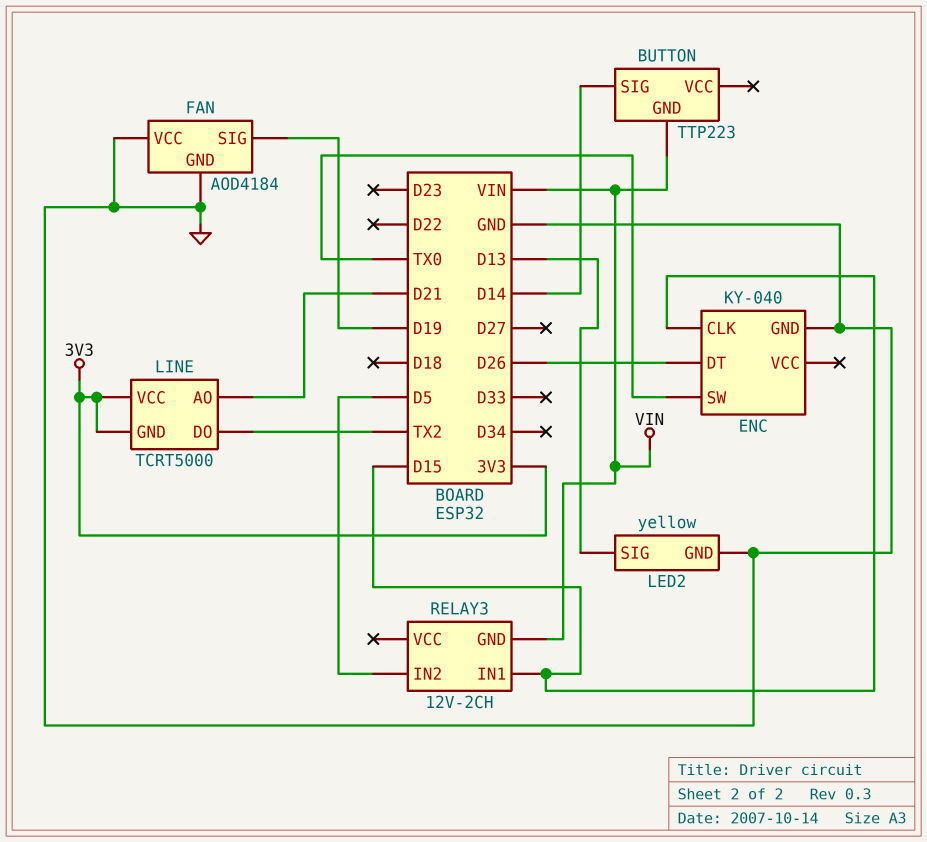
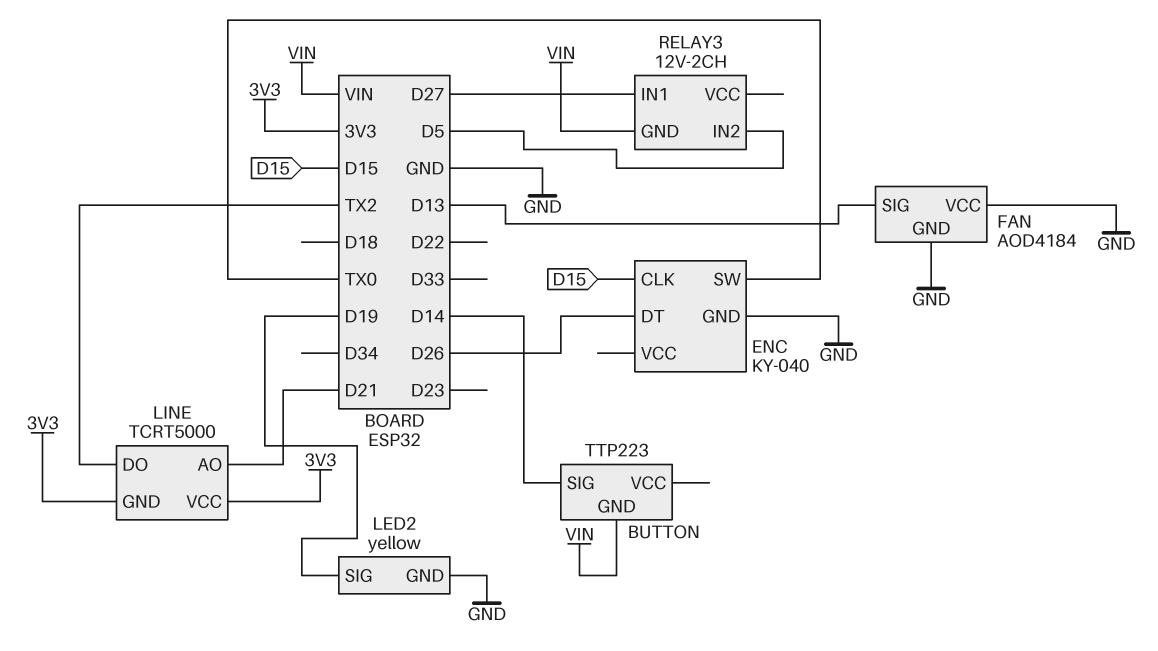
FAN pin SIG: D19 -> D13
LED2 pin SIG: D13 -> D19
RELAY3 pin IN1: D15 -> D27

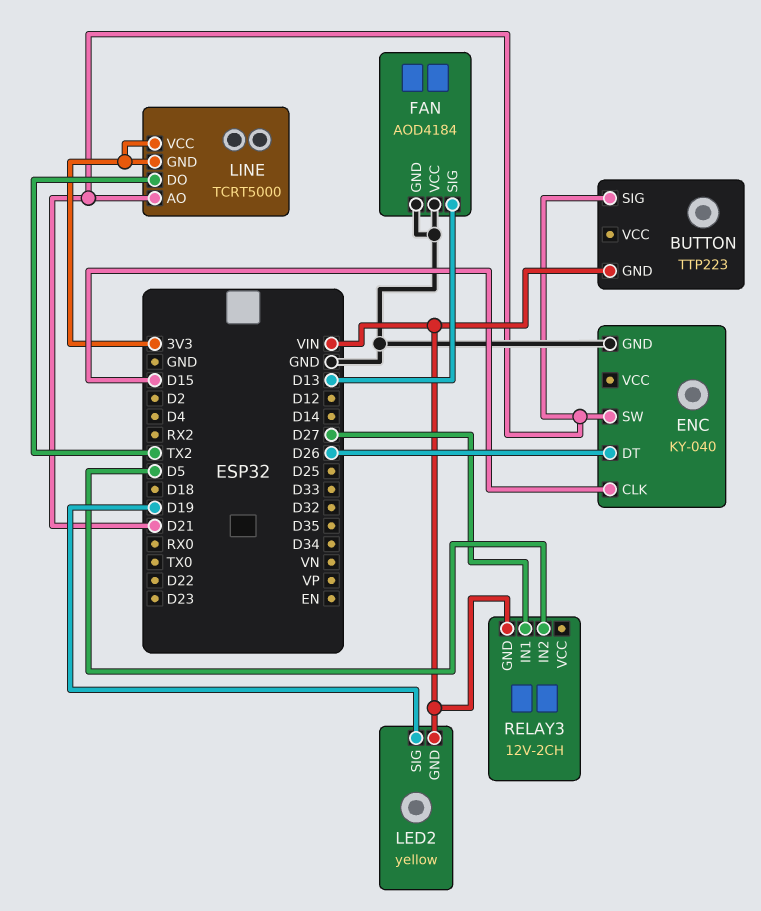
BUTTON pin SIG: D14 -> D21
ENC pin SW: TX0 -> D21
LED2 pin GND: GND -> VIN

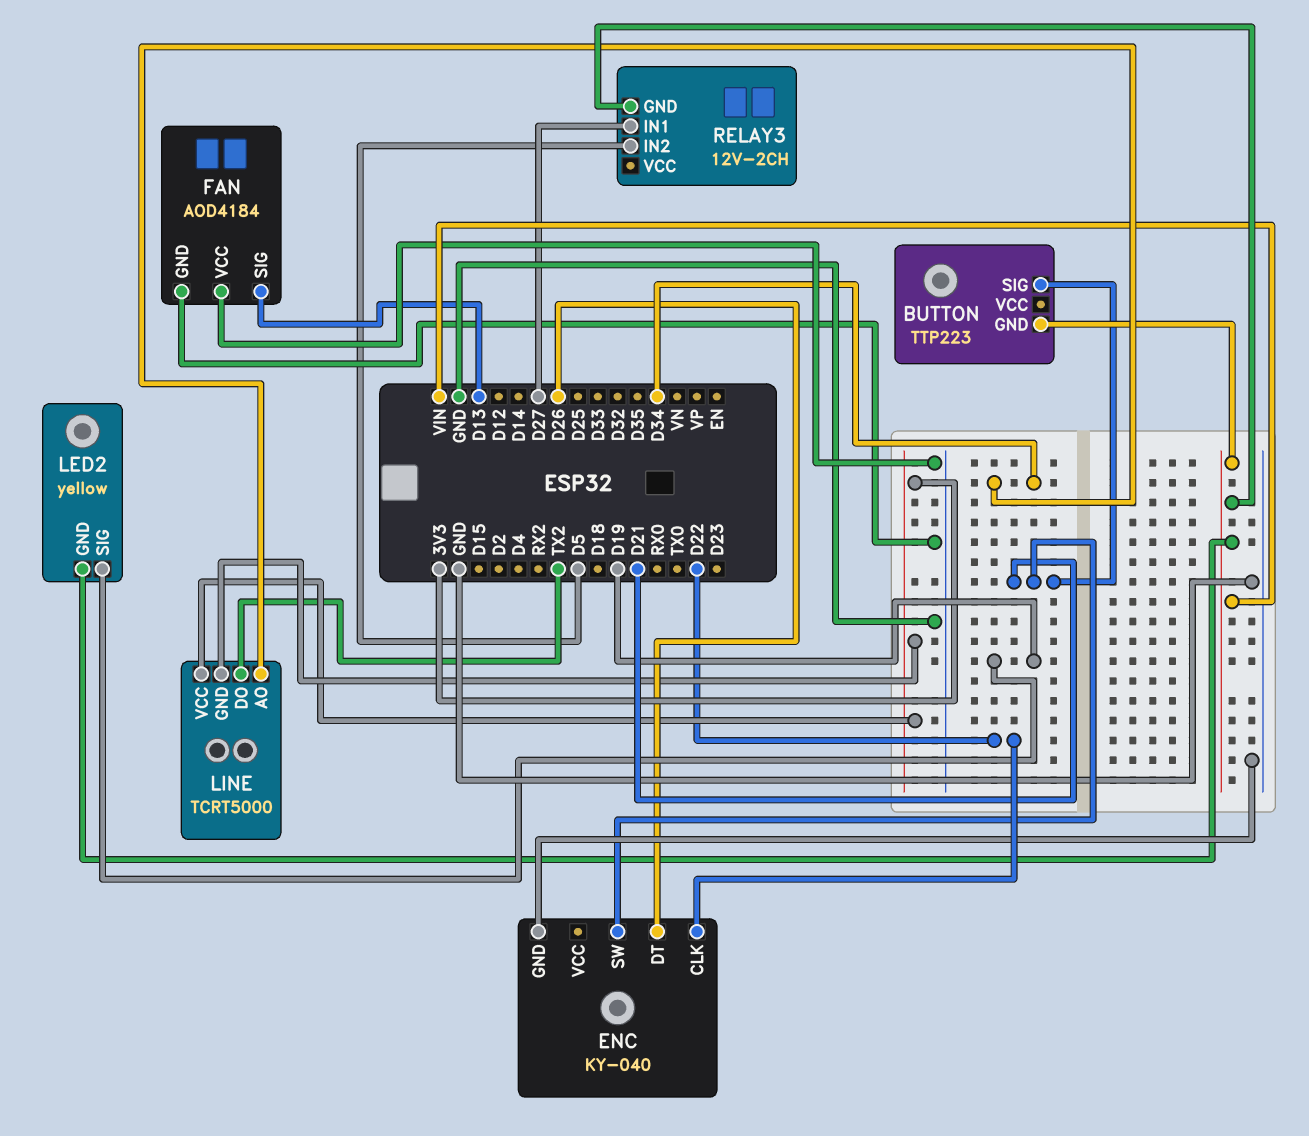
ENC pin CLK: D15 -> D22
LINE pin AO: D21 -> D34

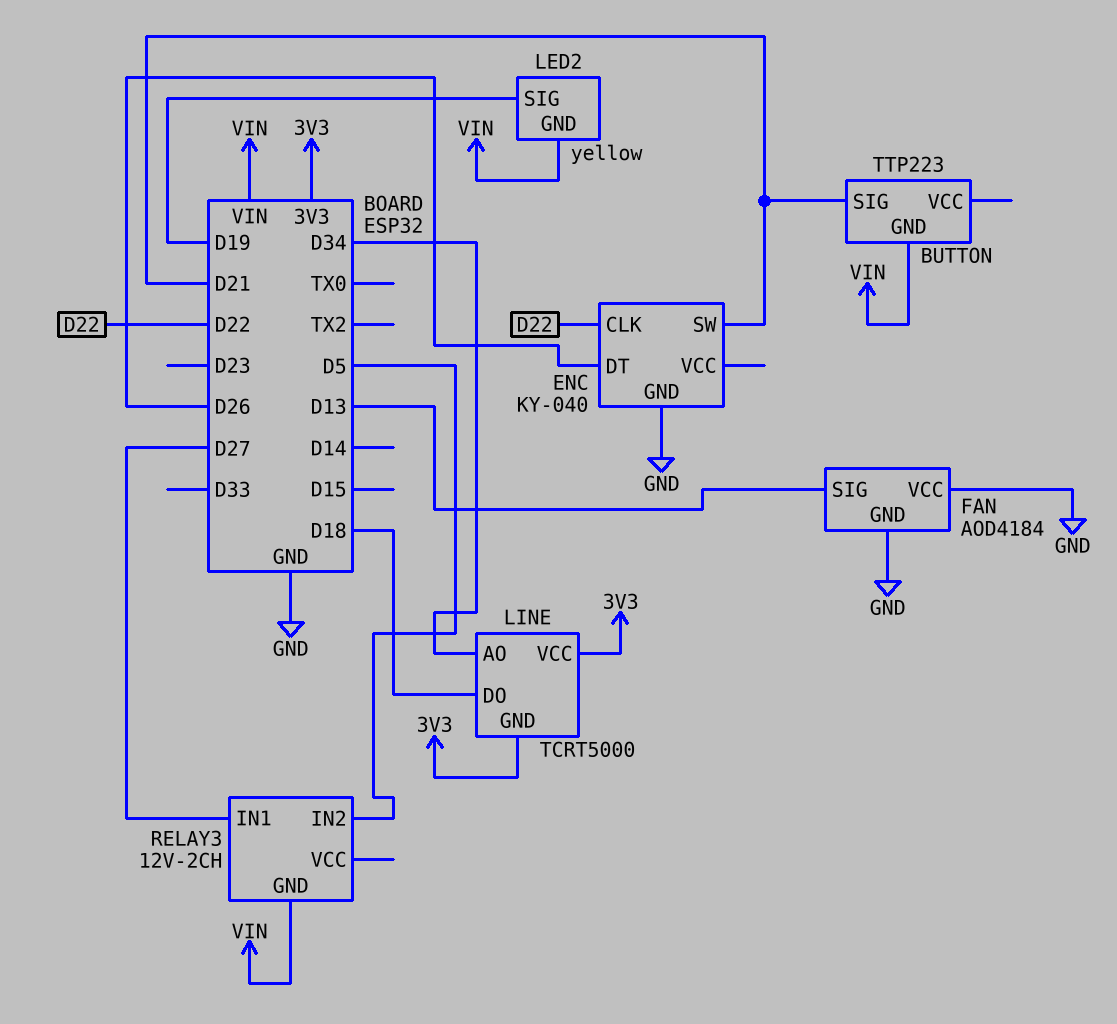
LINE pin DO: TX2 -> D18

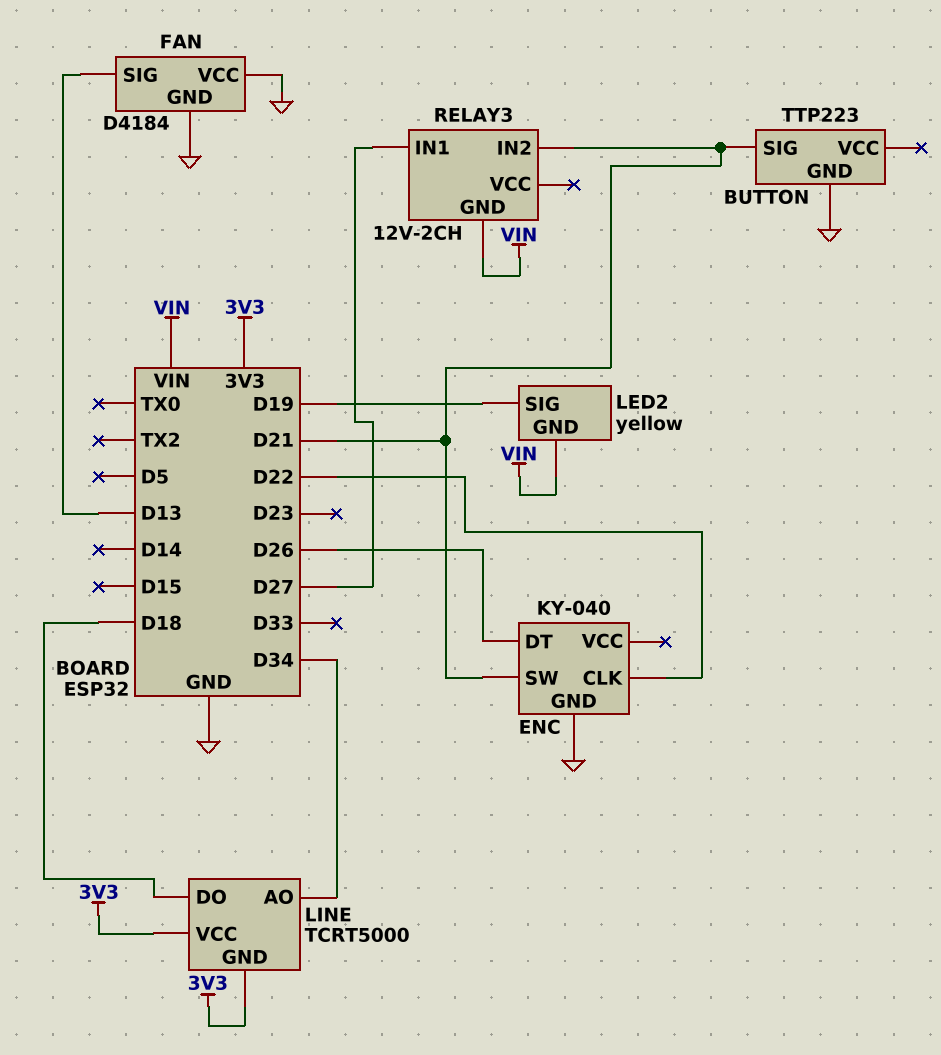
BUTTON pin GND: VIN -> GND
FAN: AOD4184 -> D4184
RELAY3 pin IN2: D5 -> D21

